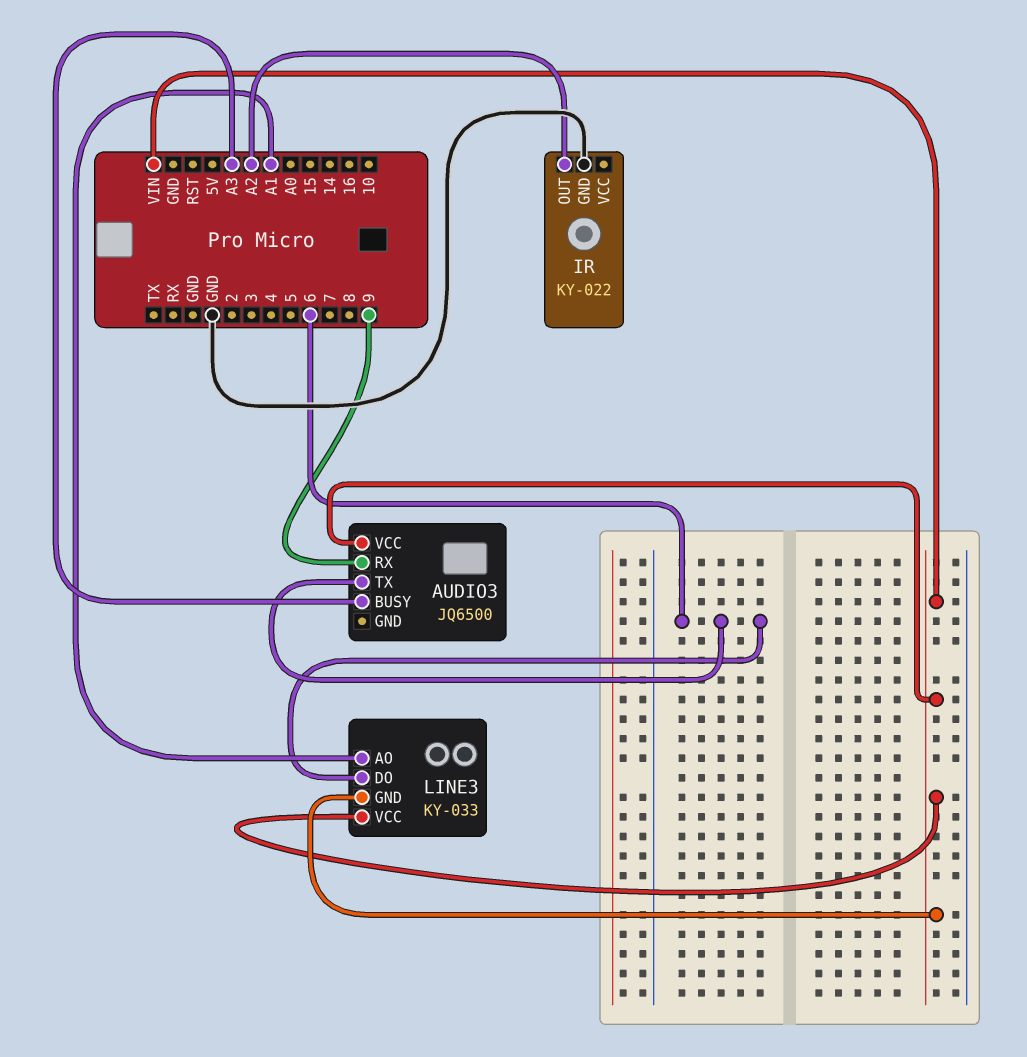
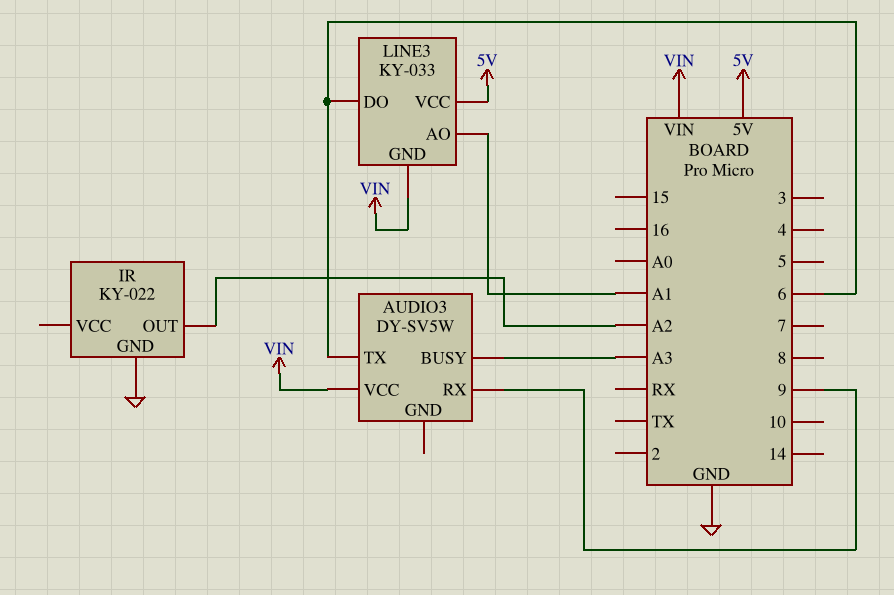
AUDIO3: JQ6500 -> DY-SV5W
LINE3 pin VCC: VIN -> 5V

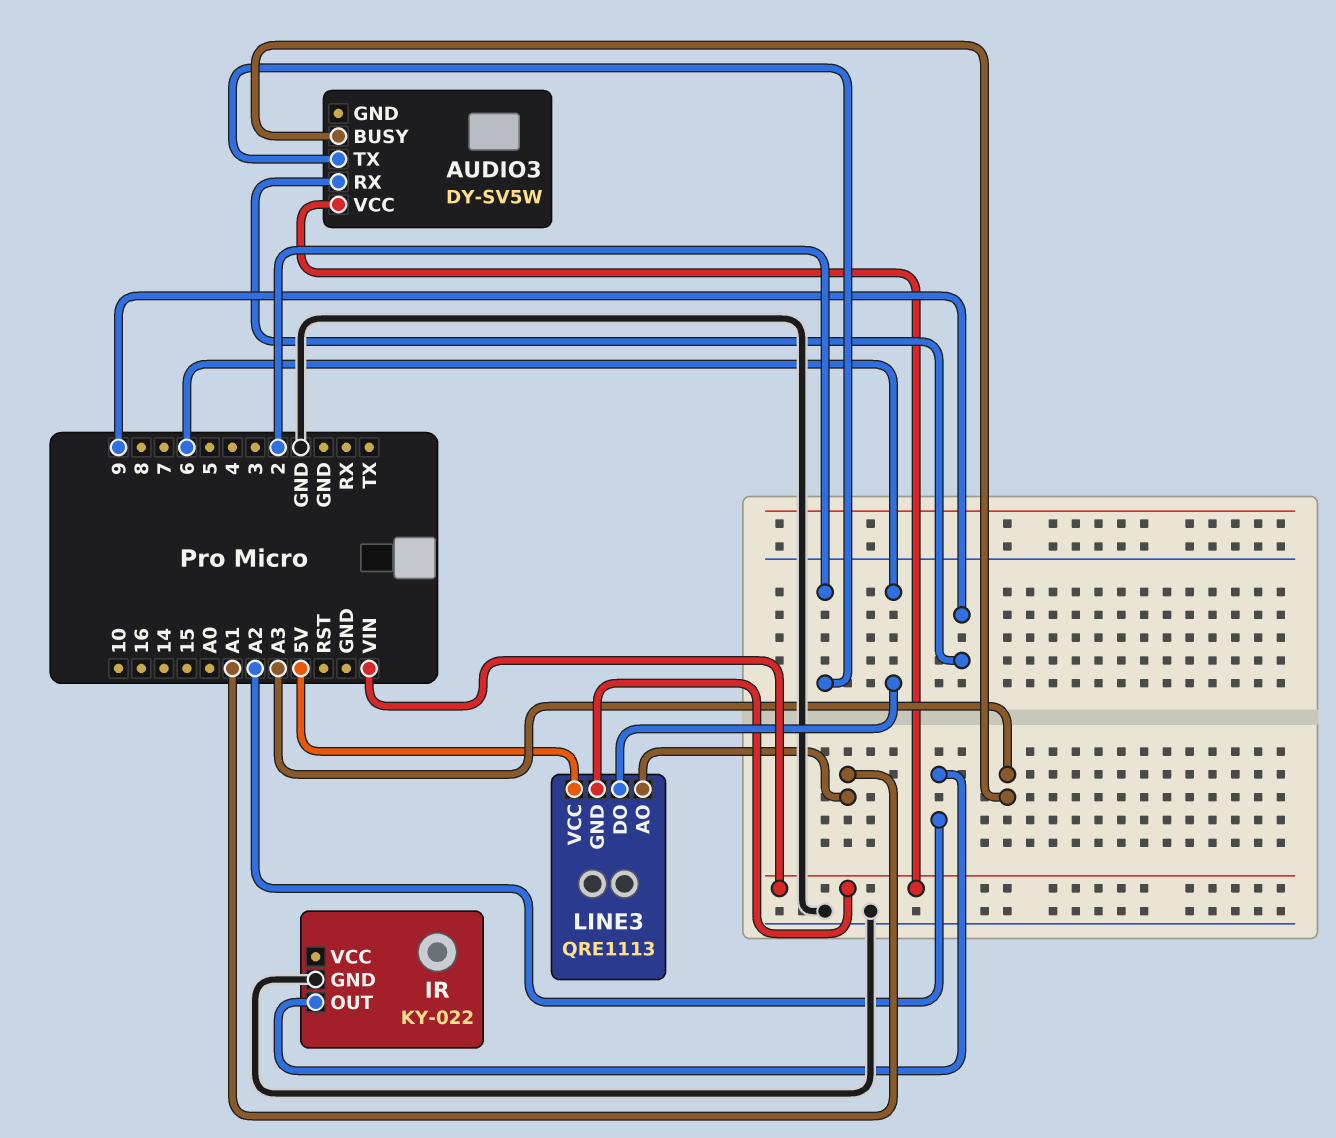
AUDIO3 pin TX: 6 -> 2
LINE3: KY-033 -> QRE1113

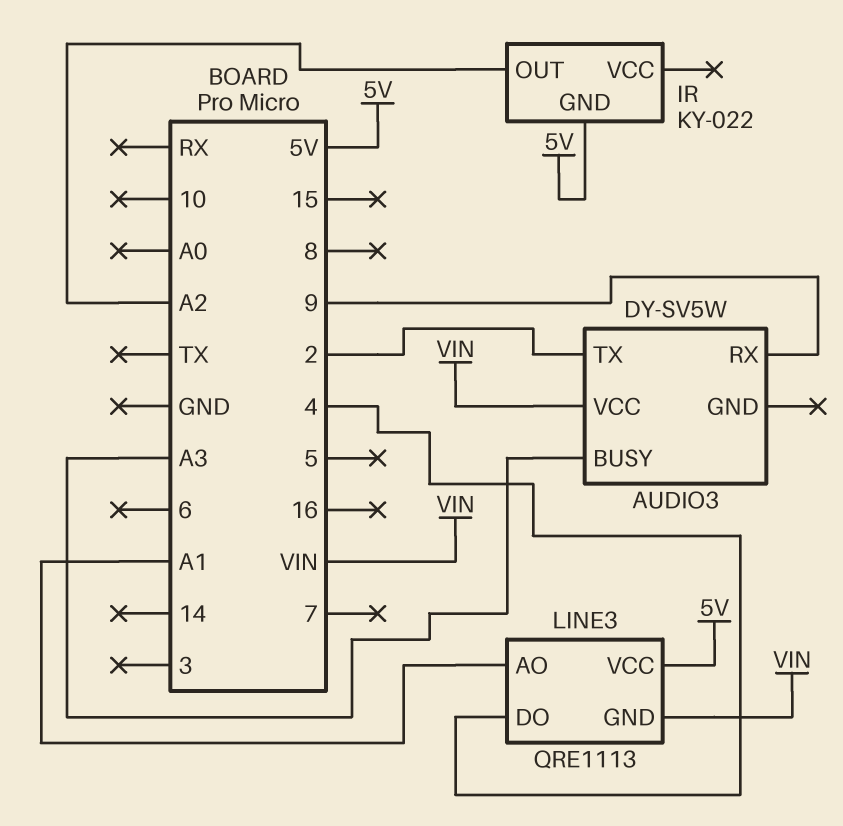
IR pin GND: GND -> 5V
LINE3 pin DO: 6 -> 4

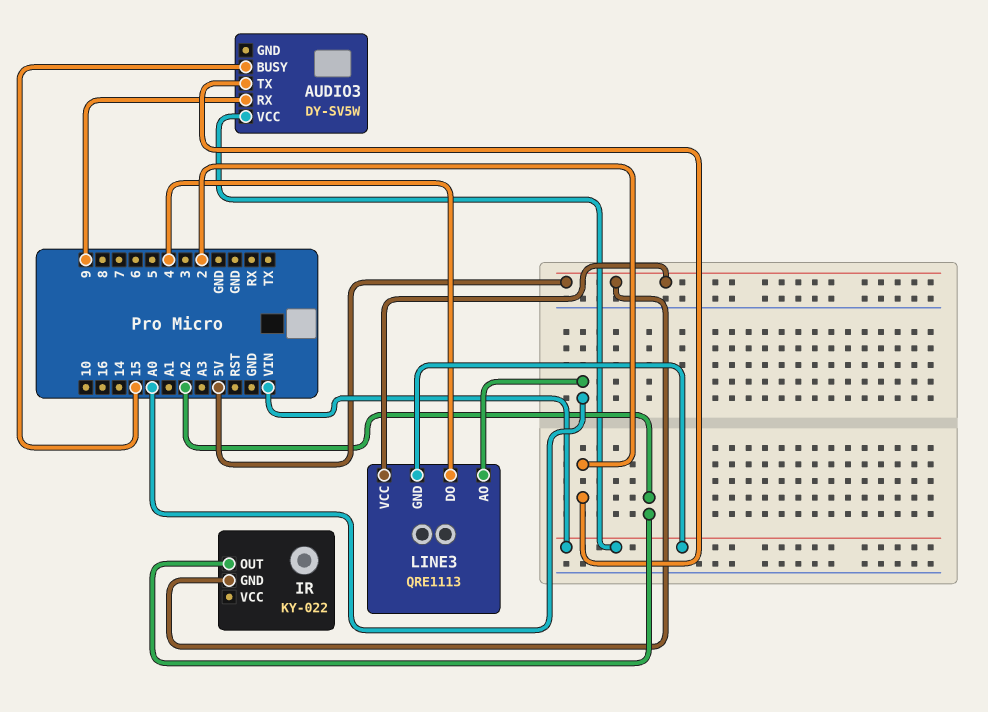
AUDIO3 pin BUSY: A3 -> 15
LINE3 pin AO: A1 -> A0

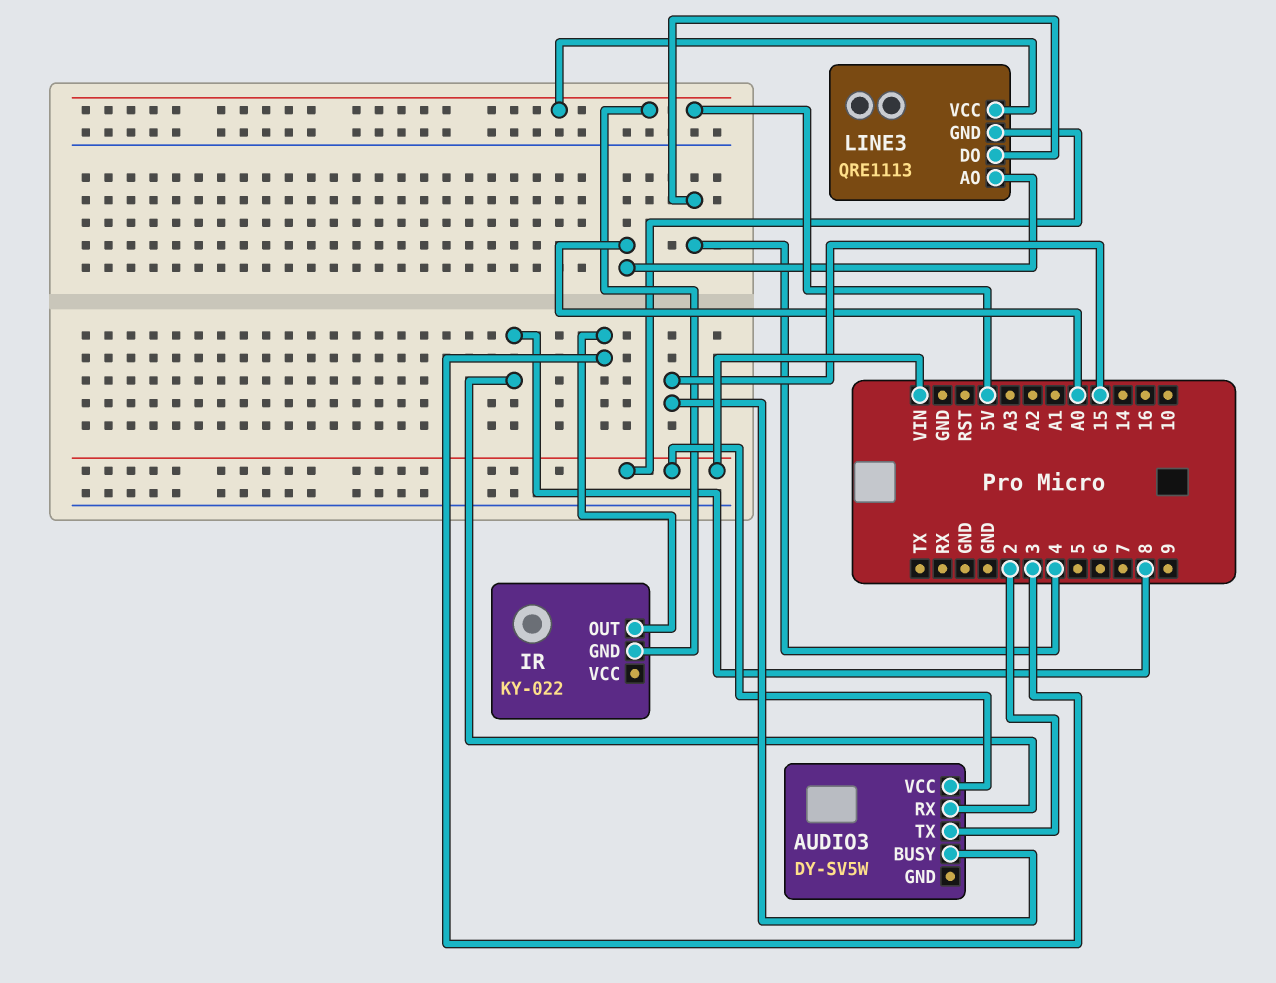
AUDIO3 pin RX: 9 -> 8
IR pin OUT: A2 -> 3

